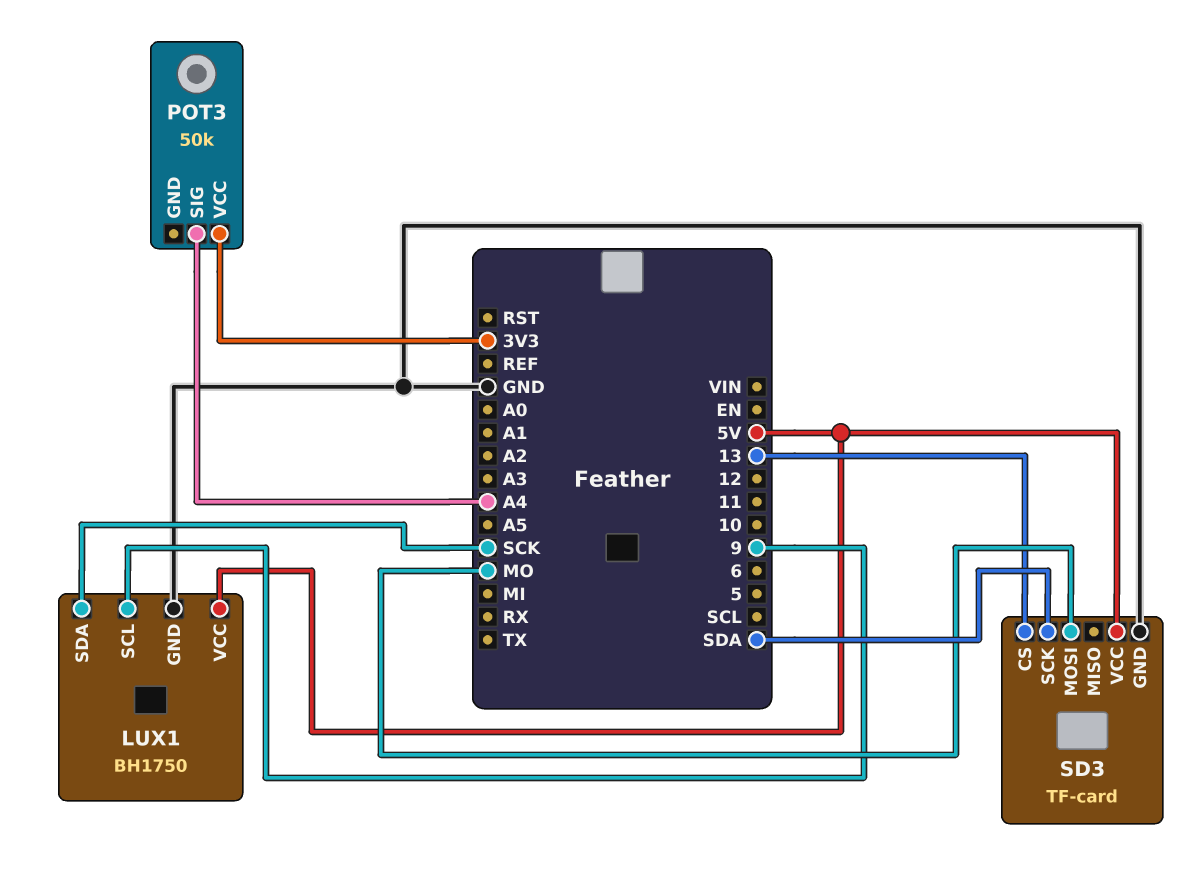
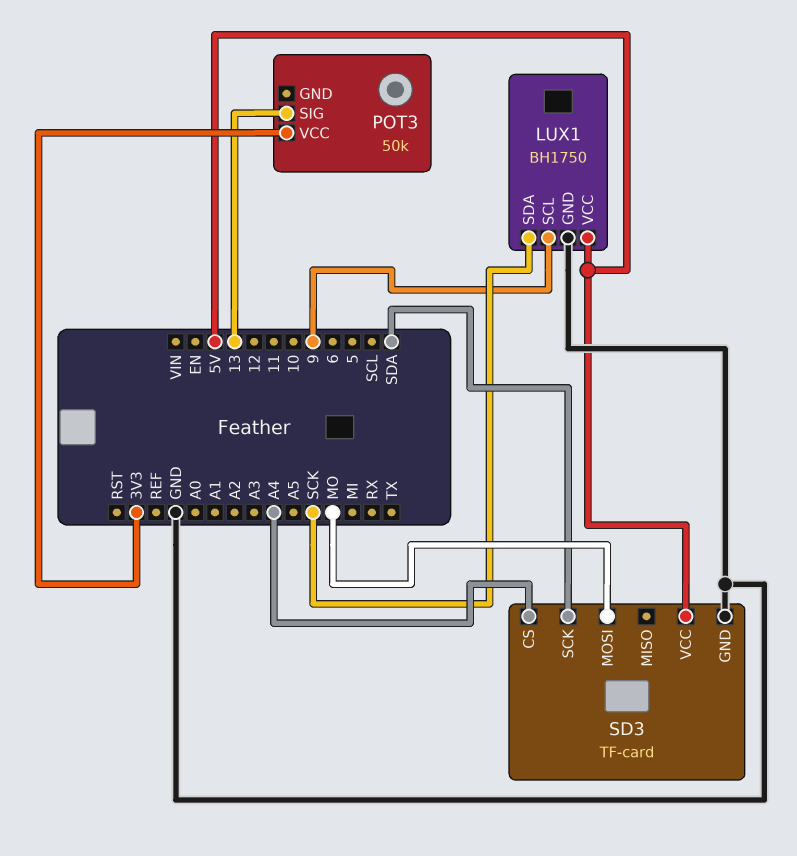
POT3 pin SIG: A4 -> 13
SD3 pin CS: 13 -> A4

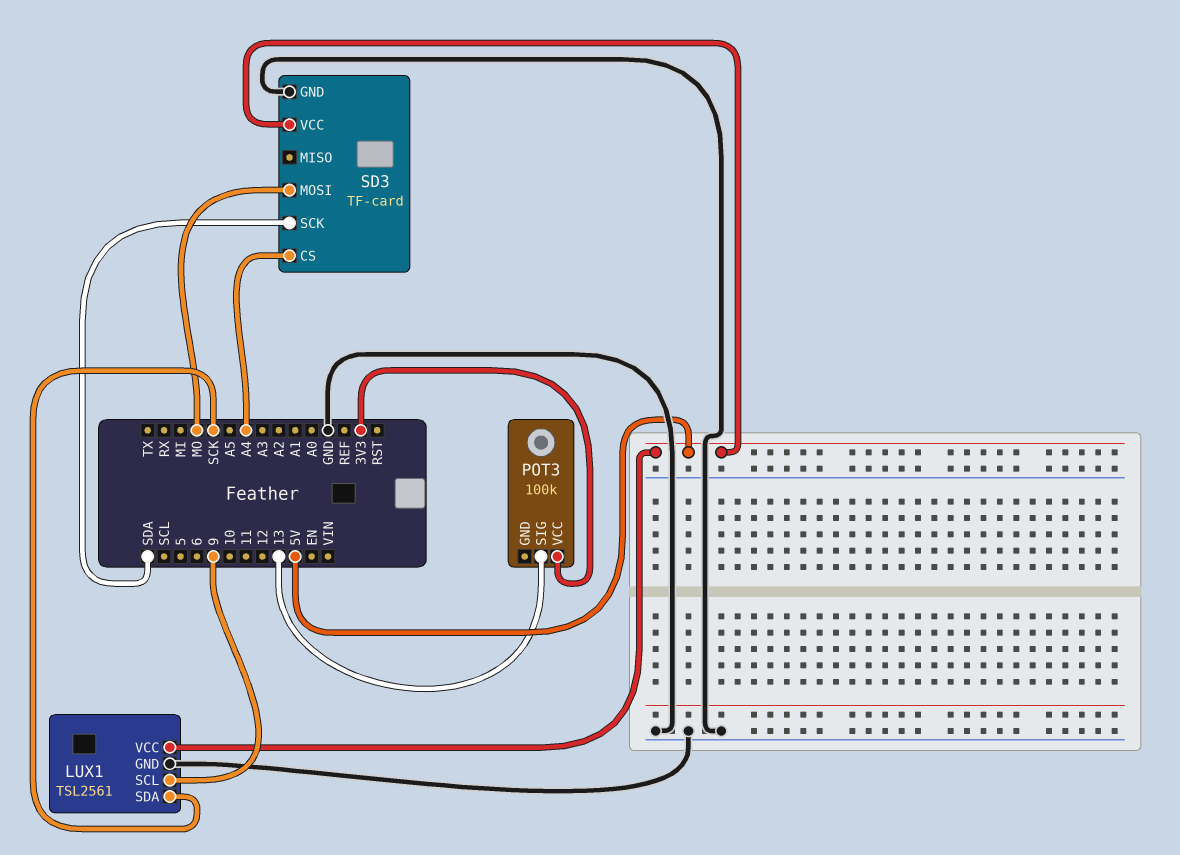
LUX1: BH1750 -> TSL2561
POT3: 50k -> 100k

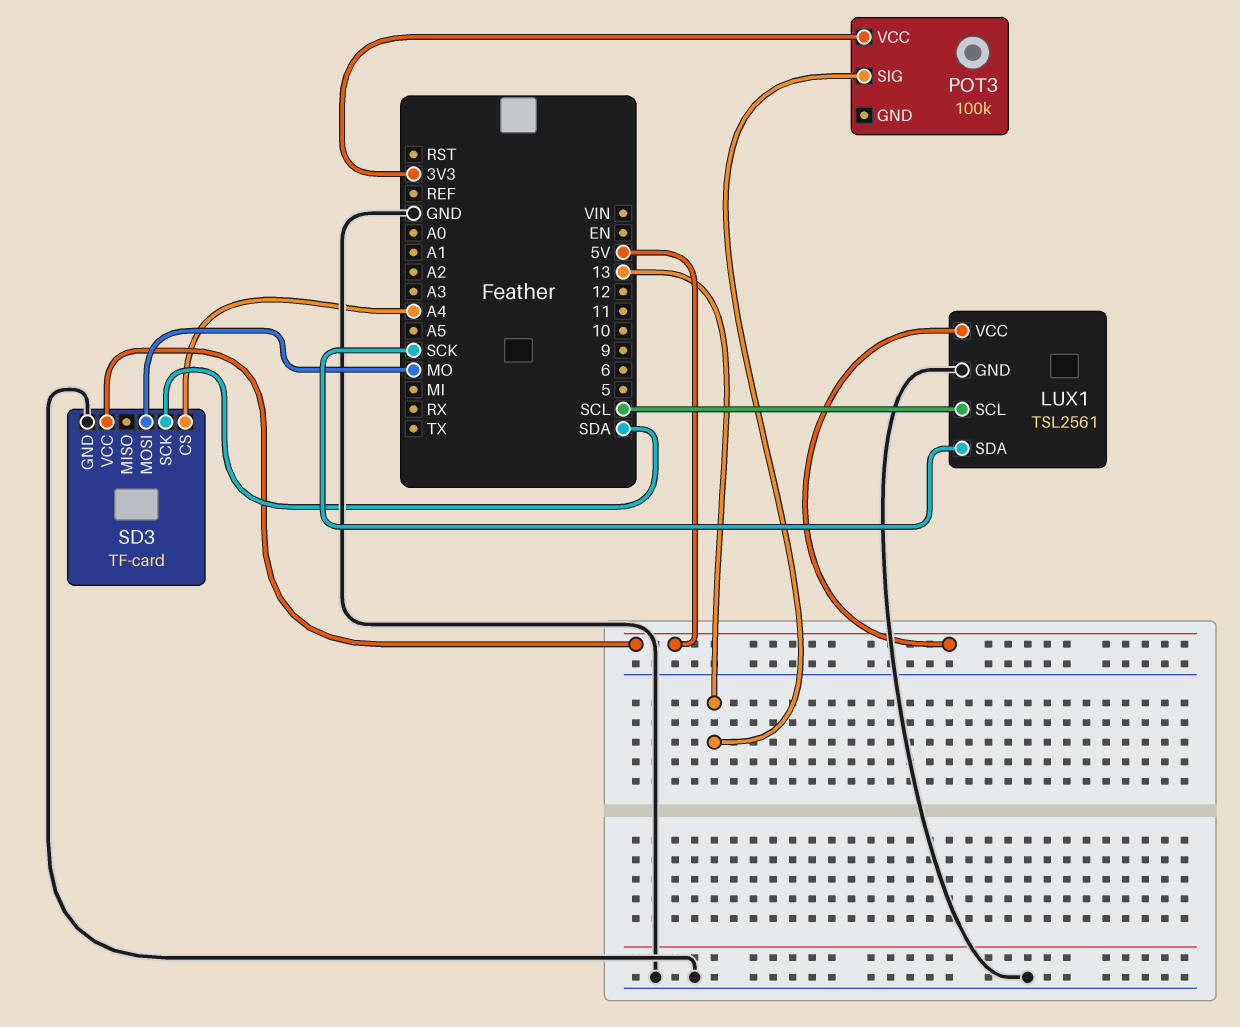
LUX1 pin SCL: 9 -> SCL

